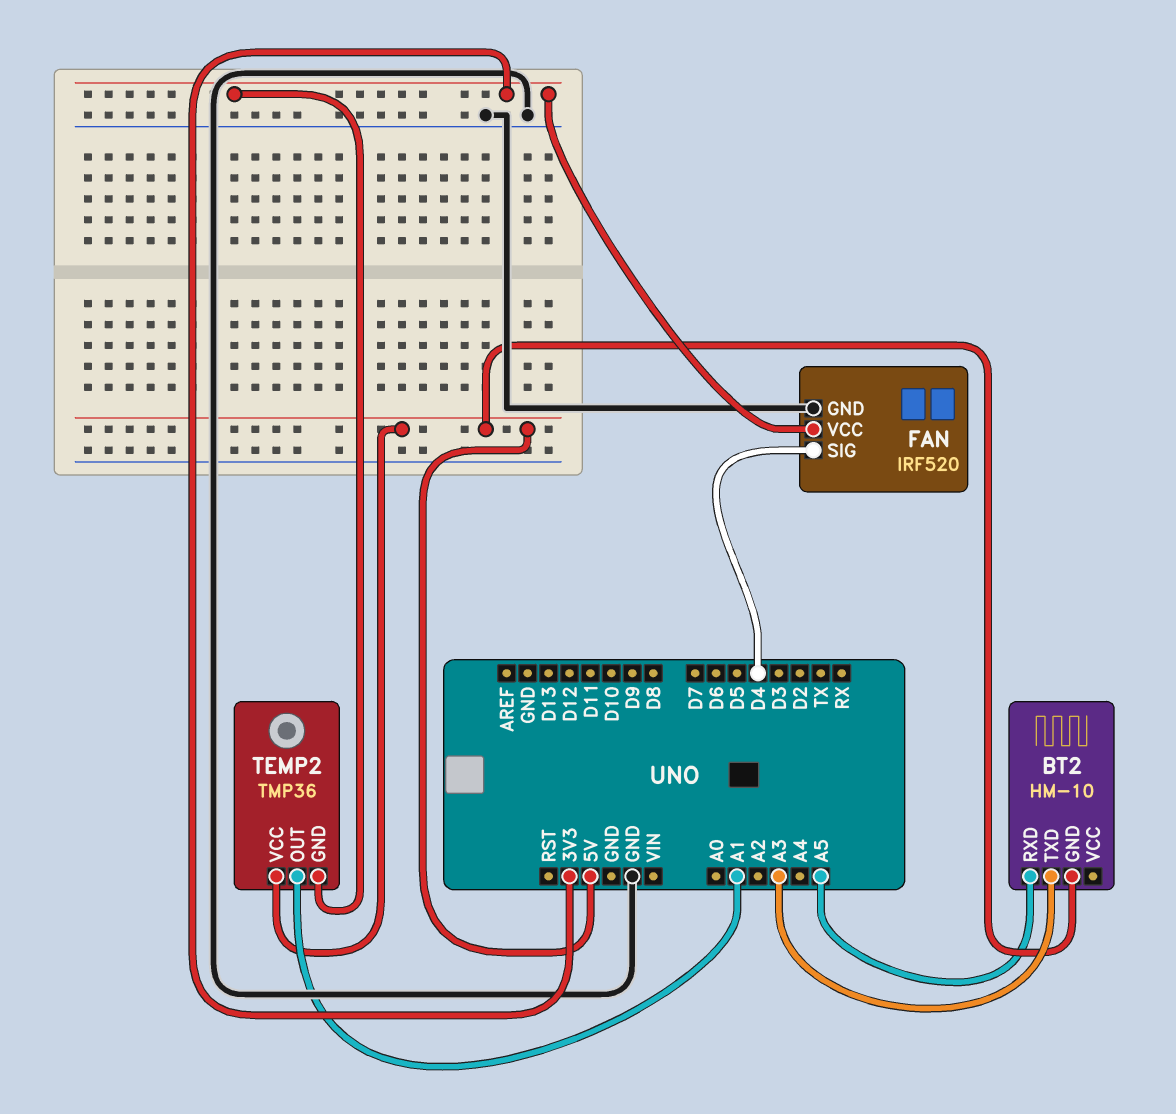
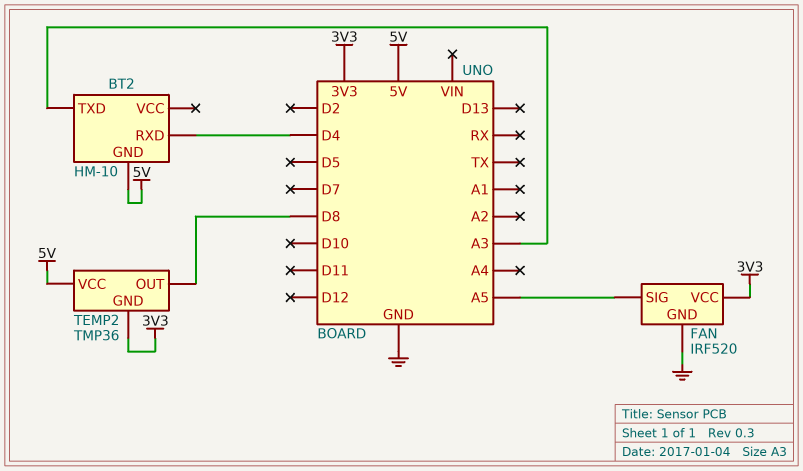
BT2 pin RXD: A5 -> D4
FAN pin SIG: D4 -> A5
TEMP2 pin OUT: A1 -> D8

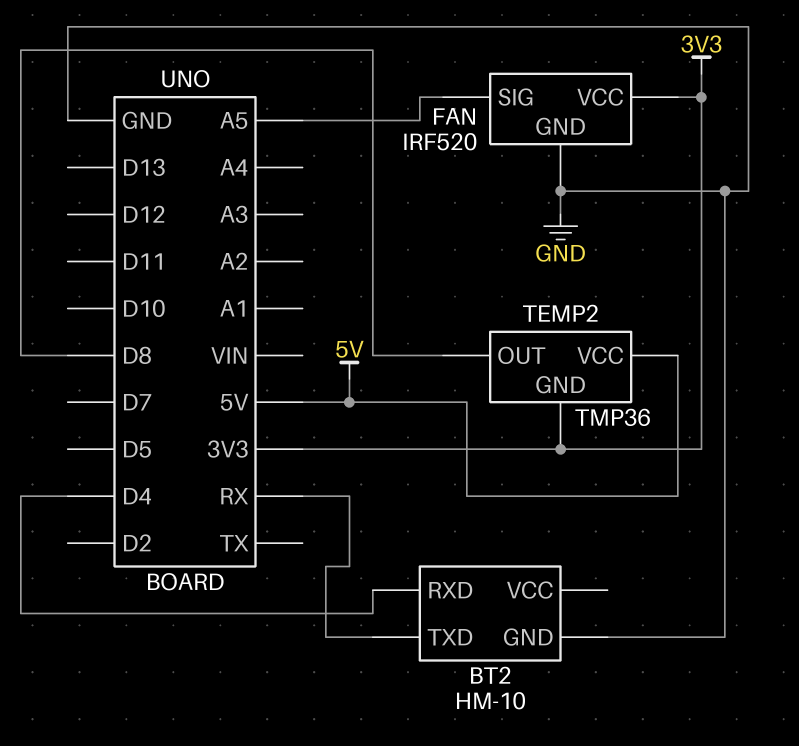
BT2 pin GND: 5V -> GND
BT2 pin TXD: A3 -> RX

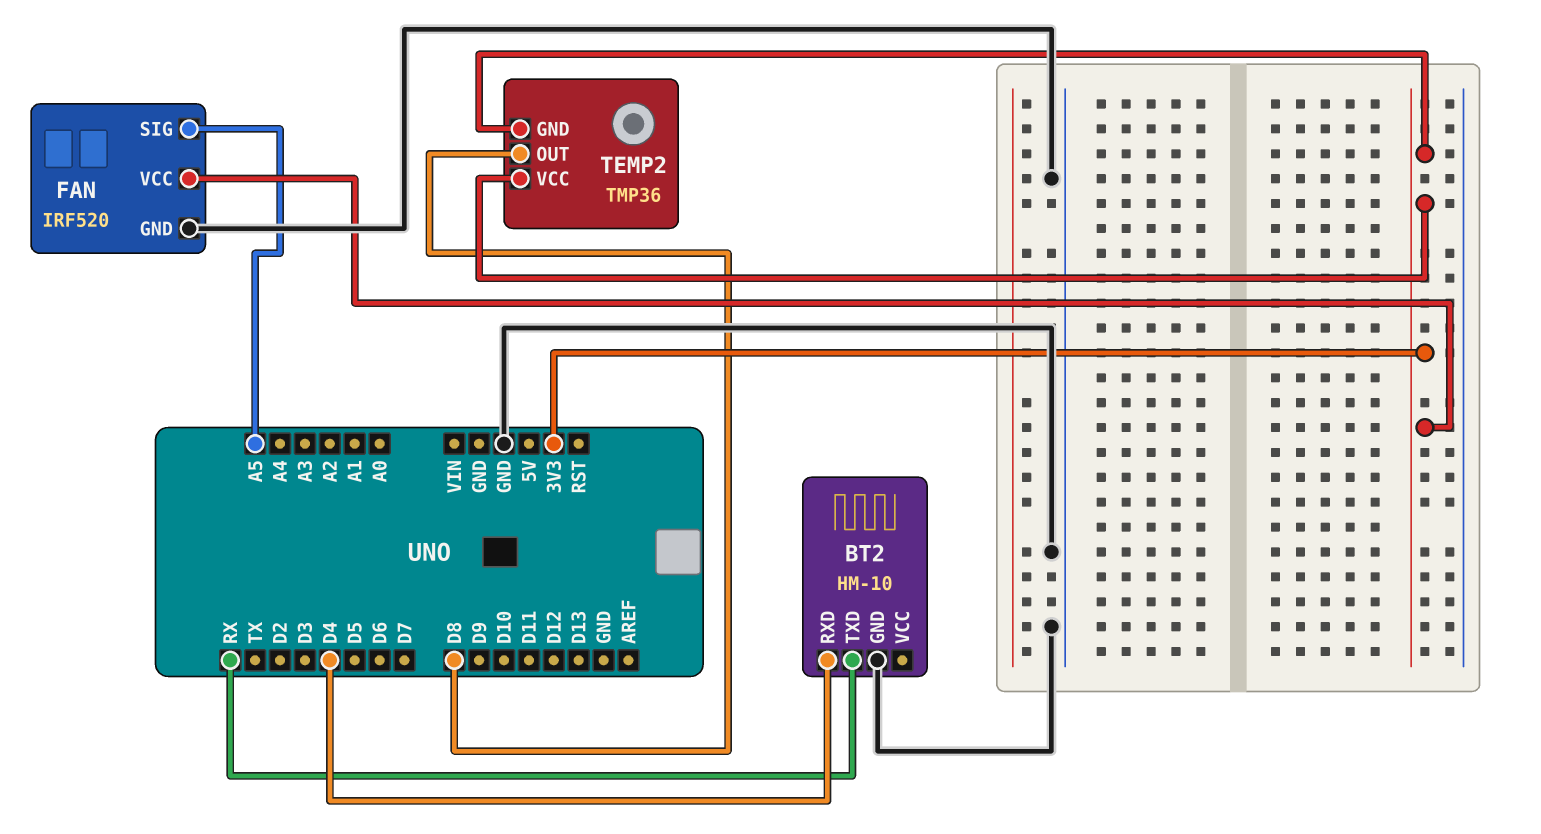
TEMP2 pin VCC: 5V -> 3V3

